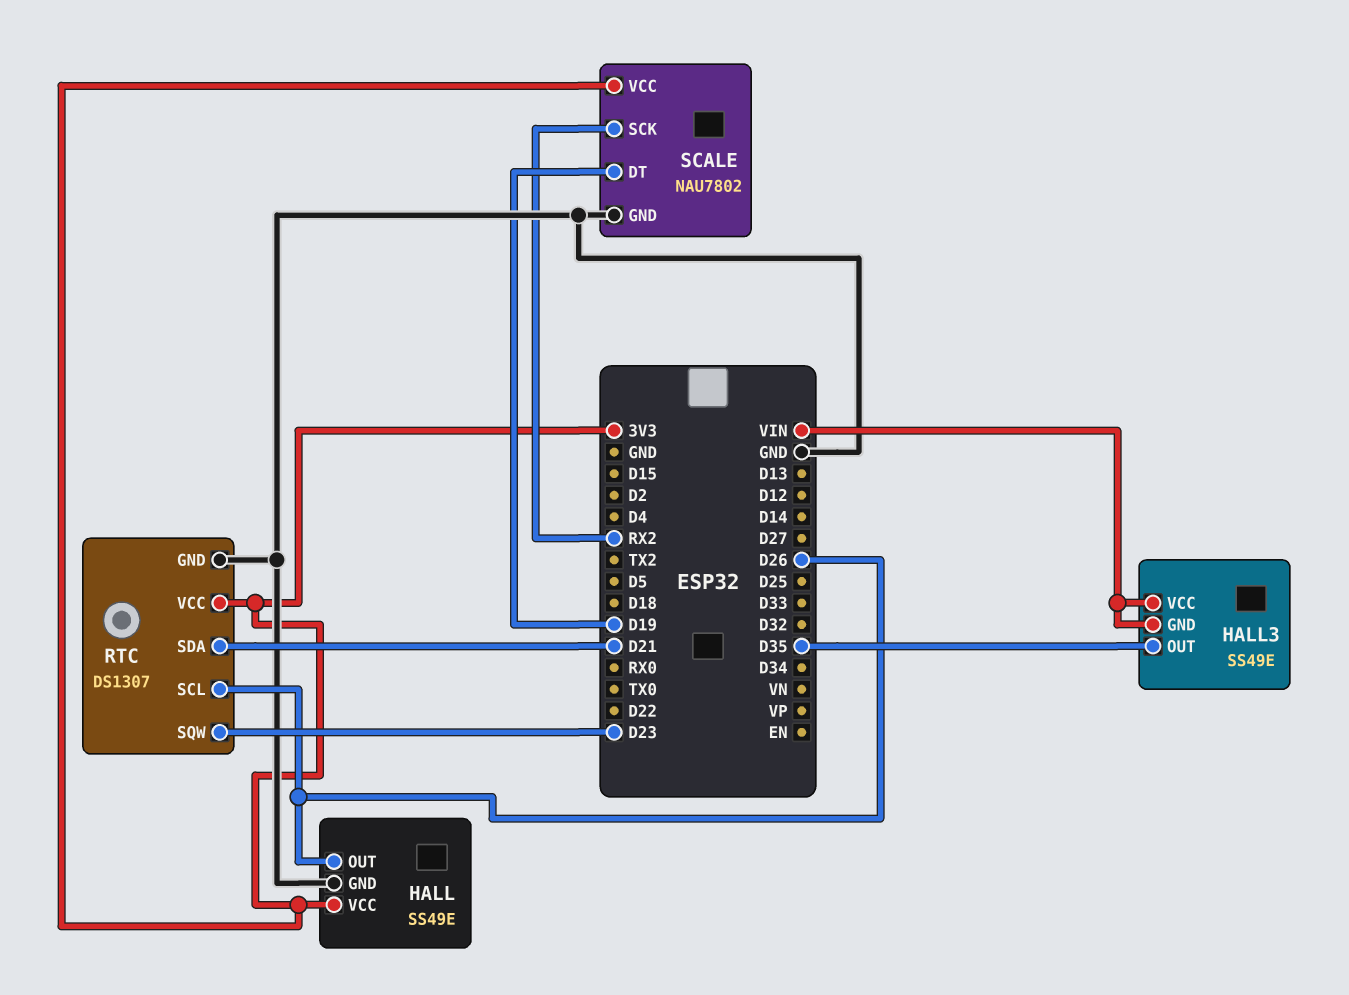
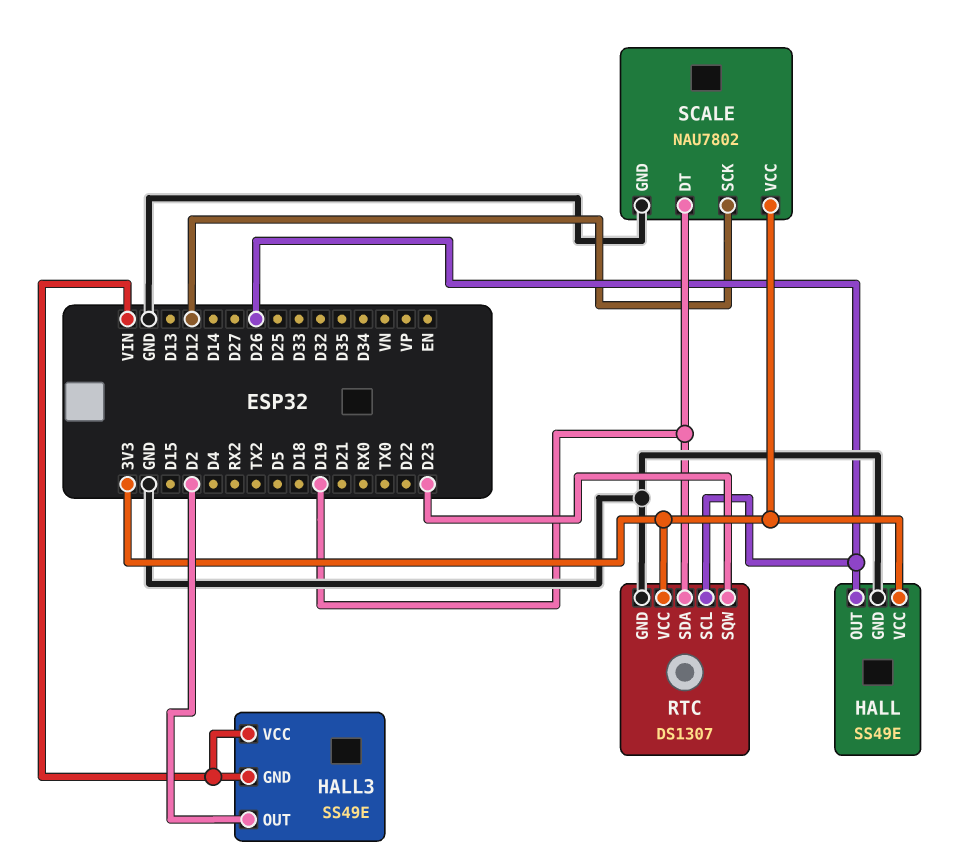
HALL3 pin OUT: D35 -> D2
RTC pin SDA: D21 -> D19
SCALE pin SCK: RX2 -> D12

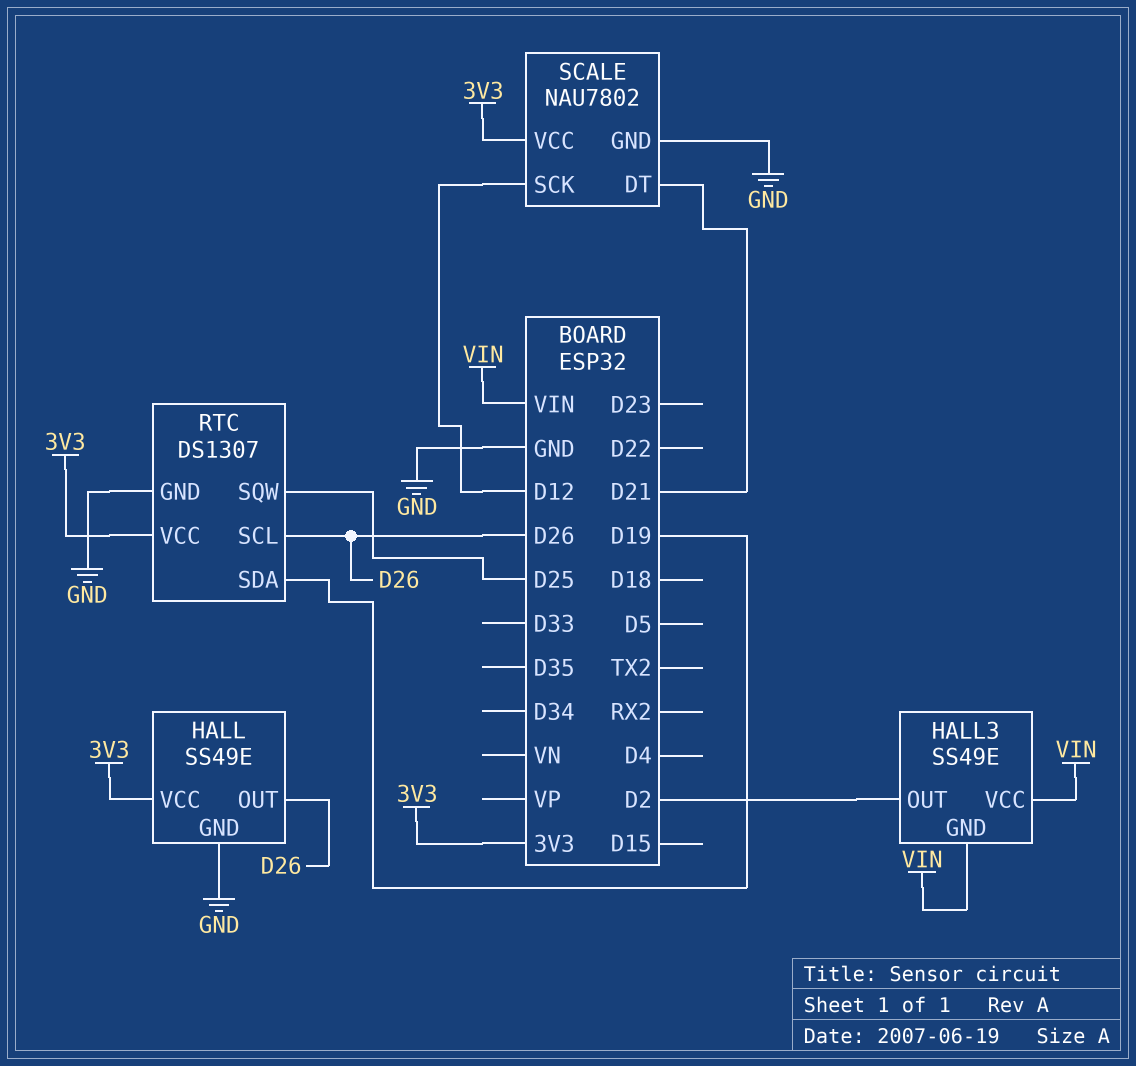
RTC pin SQW: D23 -> D25
SCALE pin DT: D19 -> D21

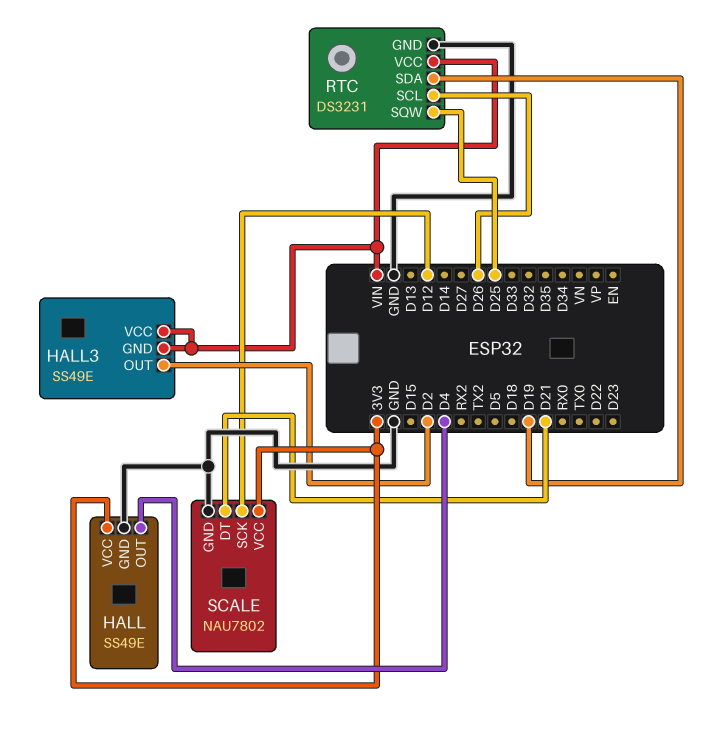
HALL pin OUT: D26 -> D4
RTC: DS1307 -> DS3231
RTC pin VCC: 3V3 -> VIN

